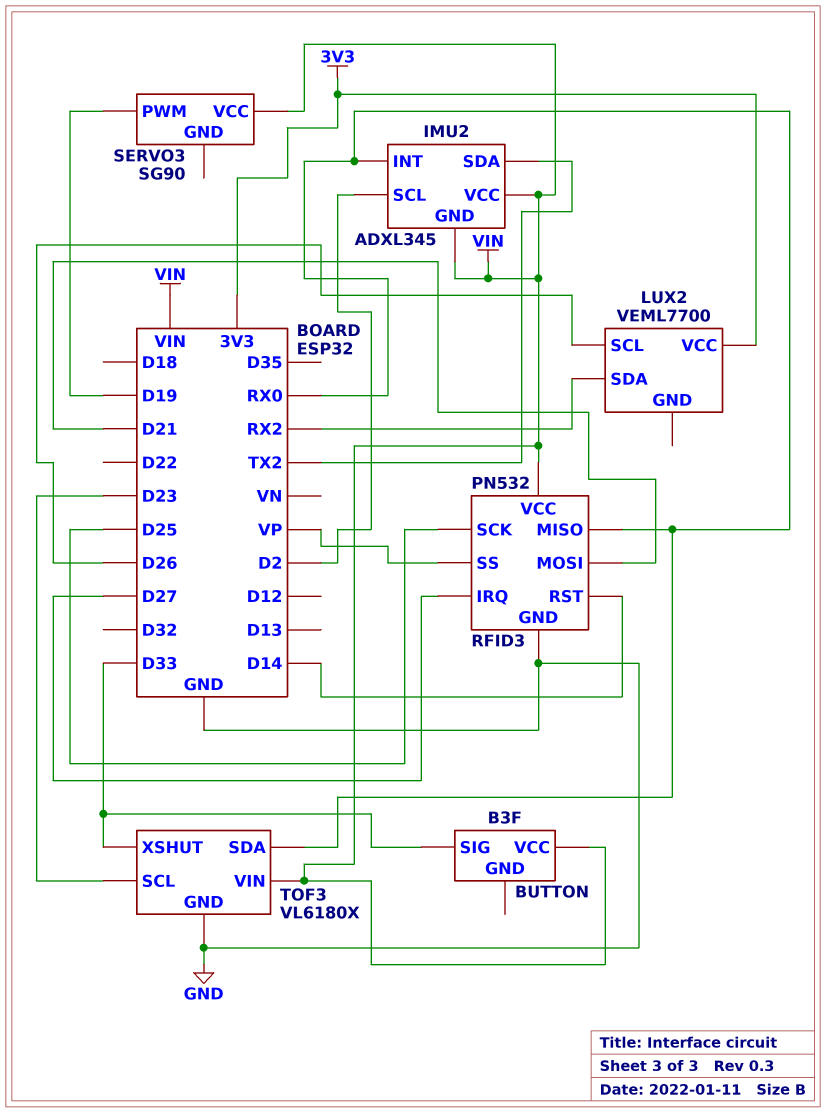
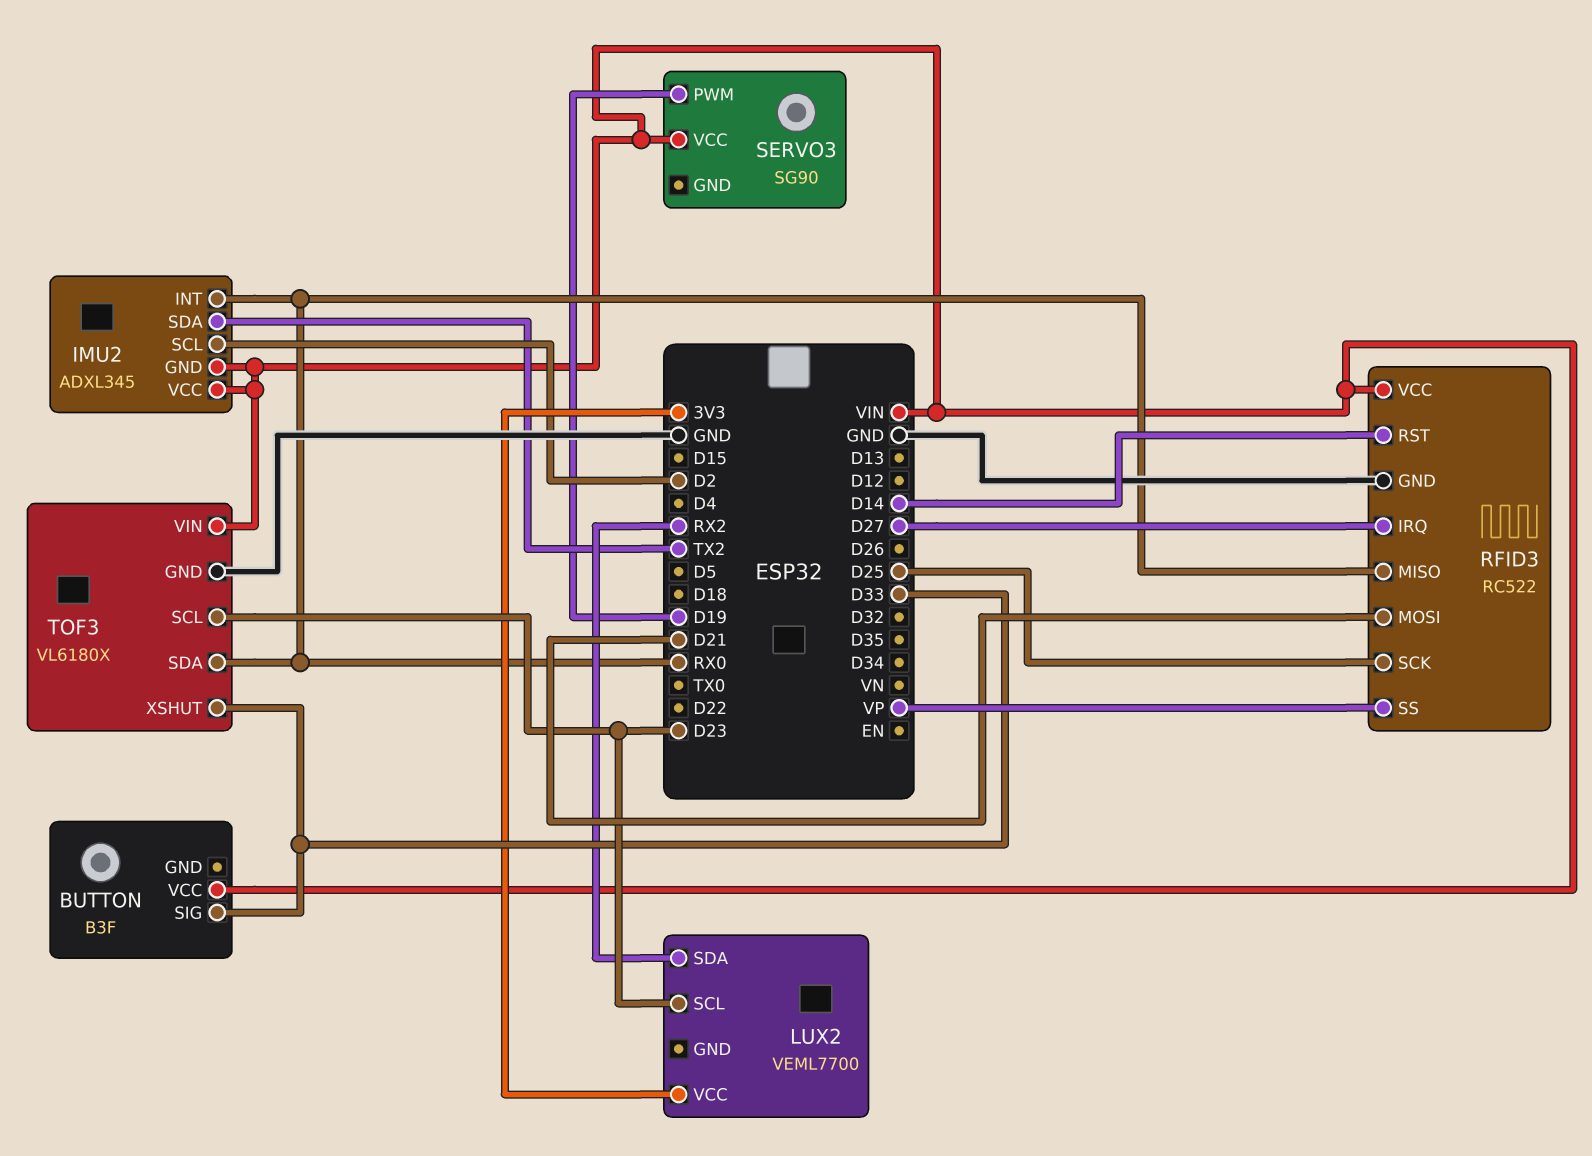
LUX2 pin SCL: D26 -> D23
RFID3: PN532 -> RC522

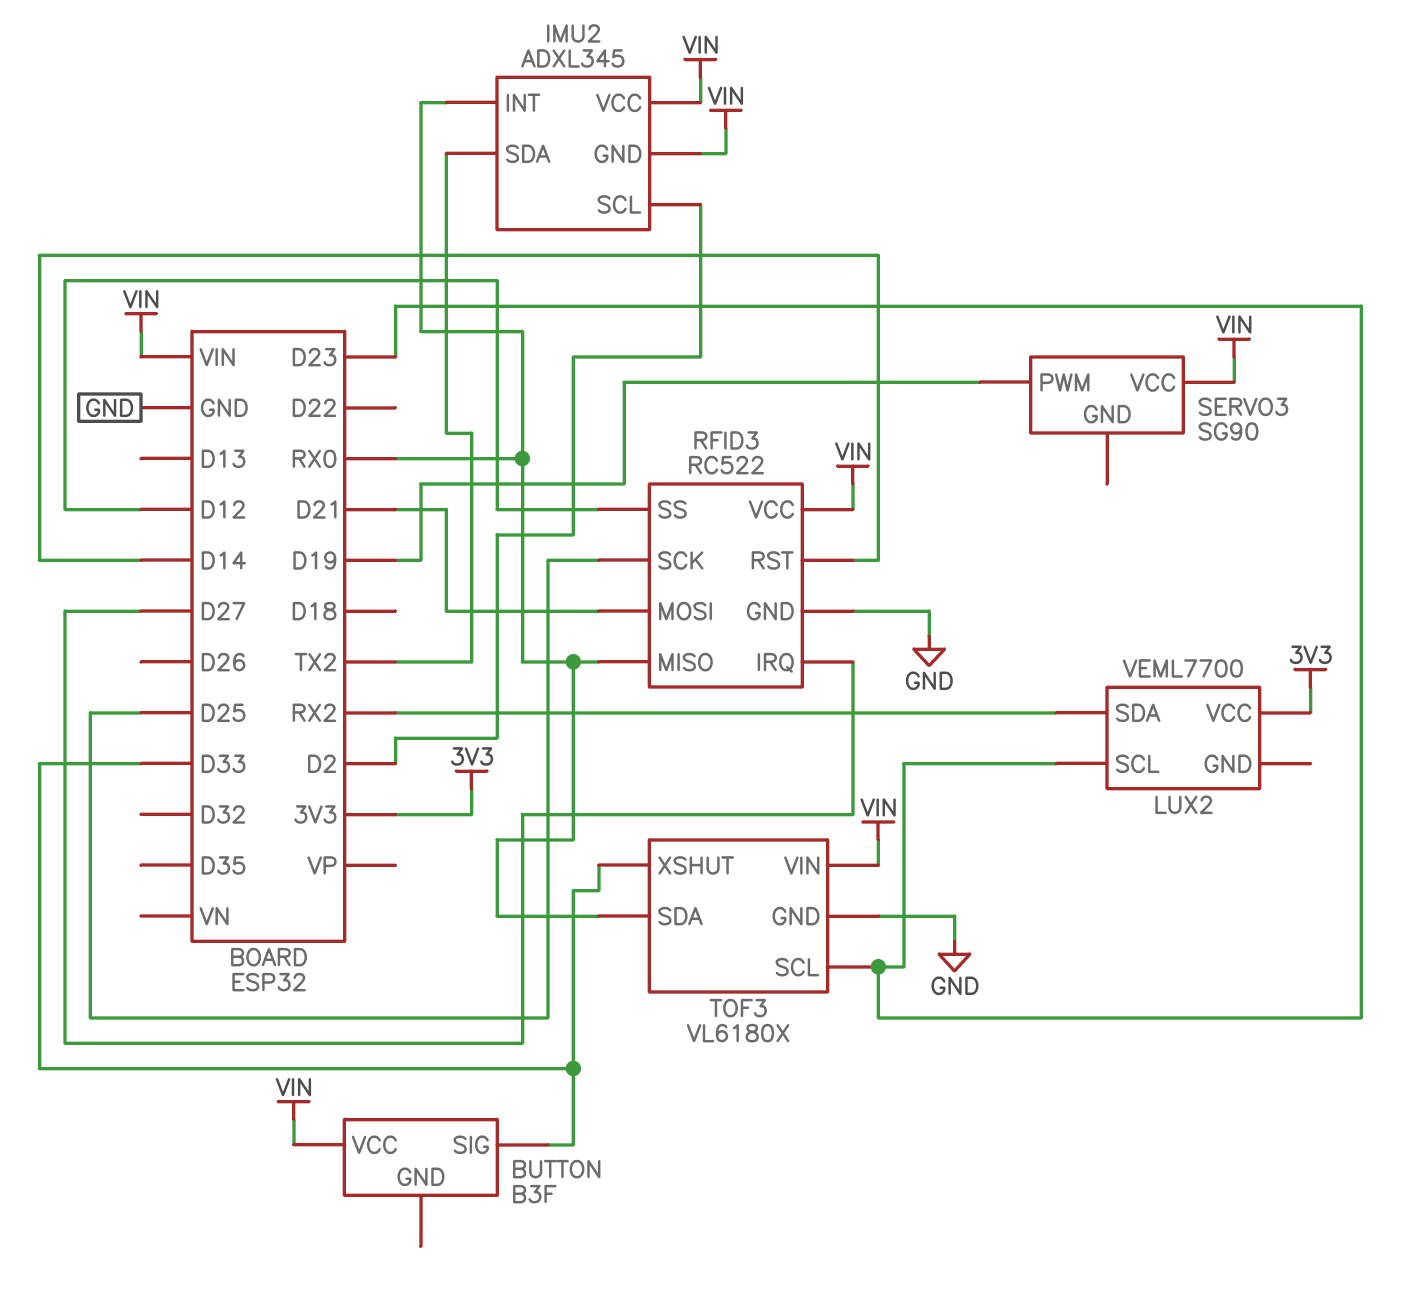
RFID3 pin SS: VP -> D12

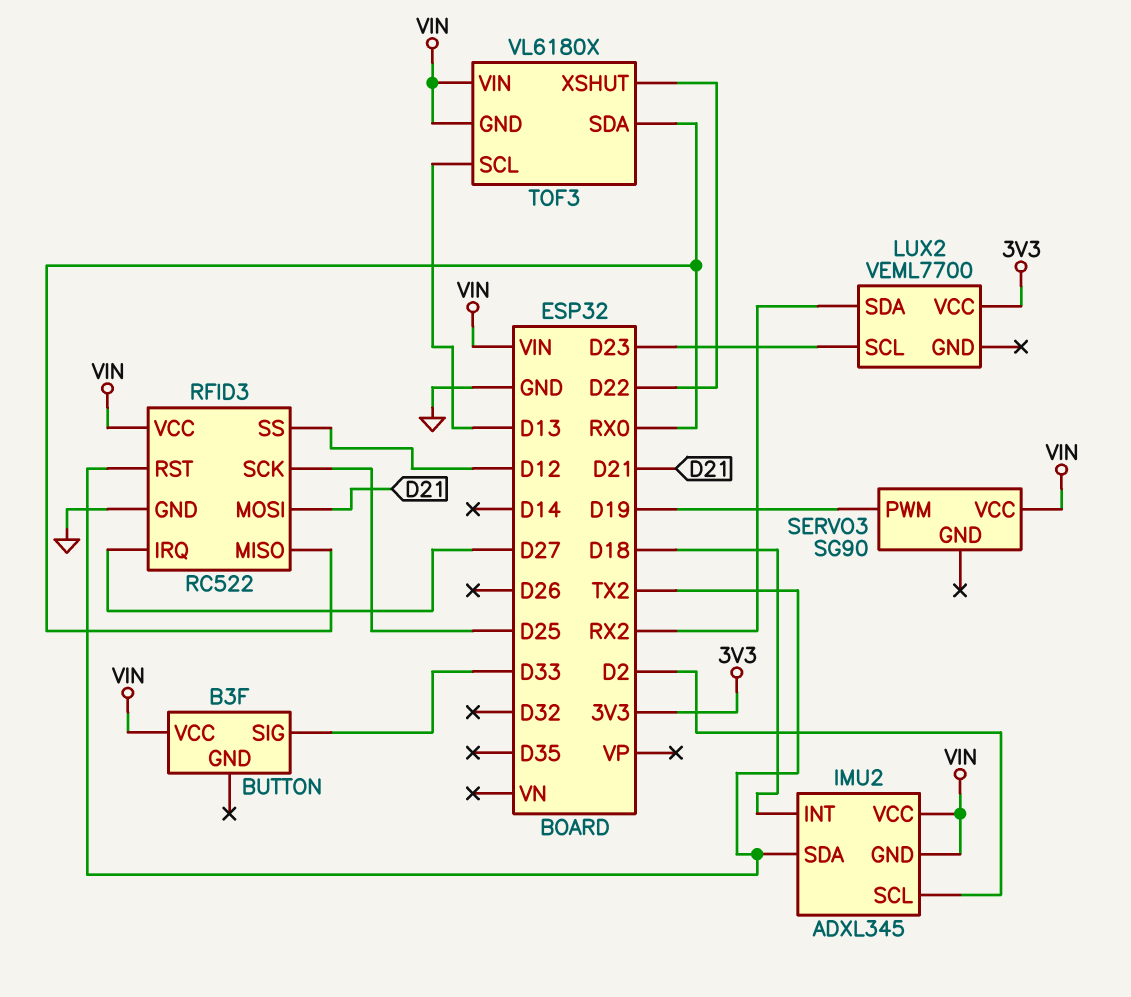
IMU2 pin INT: RX0 -> D18
RFID3 pin RST: D14 -> TX2
TOF3 pin GND: GND -> VIN
TOF3 pin SCL: D23 -> D13
TOF3 pin XSHUT: D33 -> D22

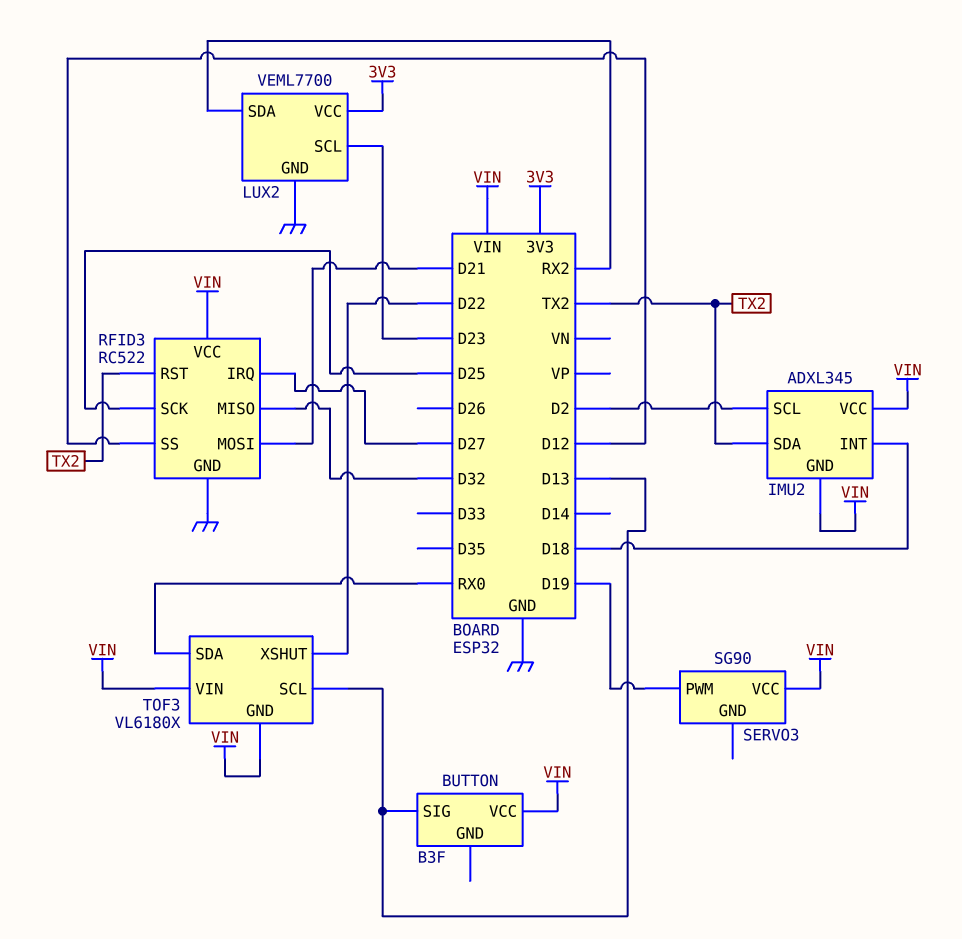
BUTTON pin SIG: D33 -> D13
LUX2 pin GND: none -> GND
RFID3 pin MISO: RX0 -> D32

